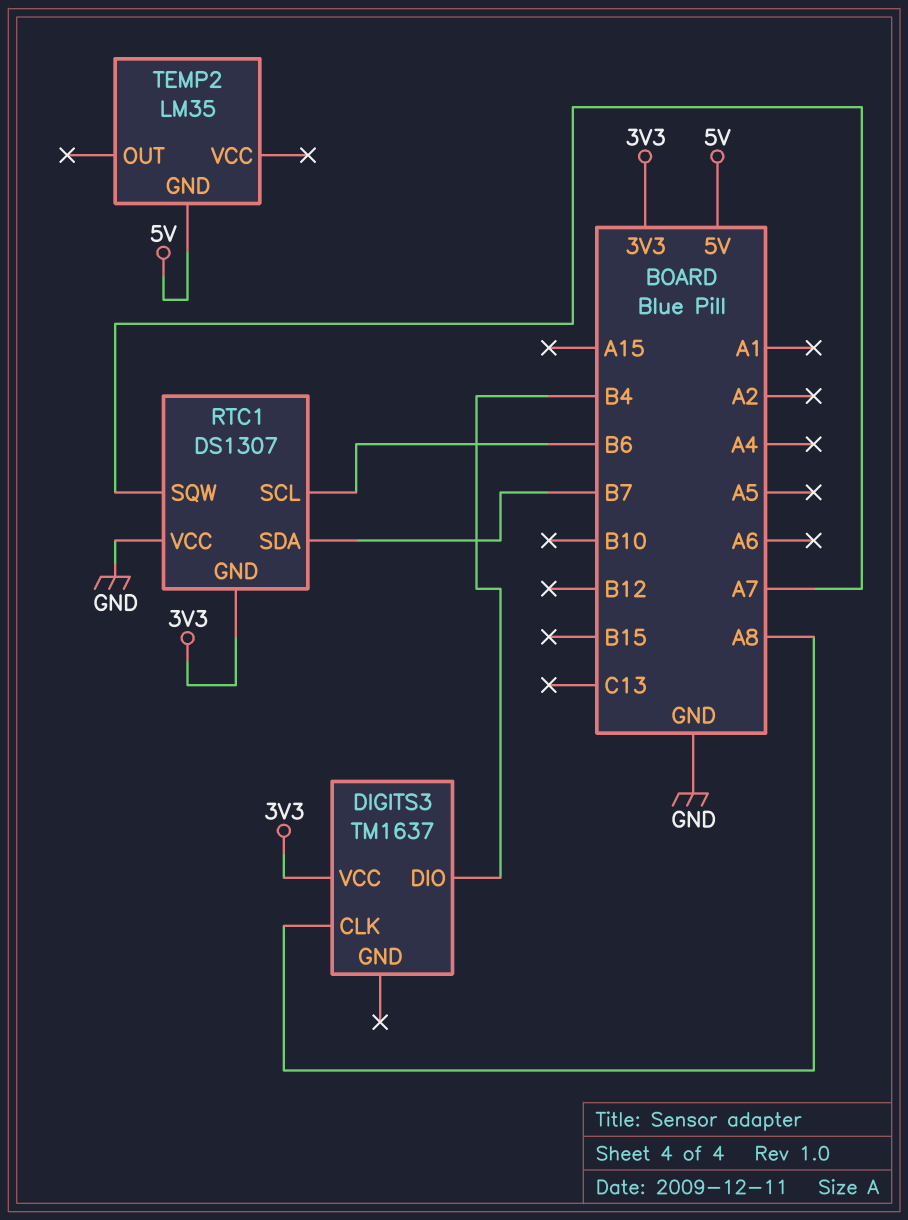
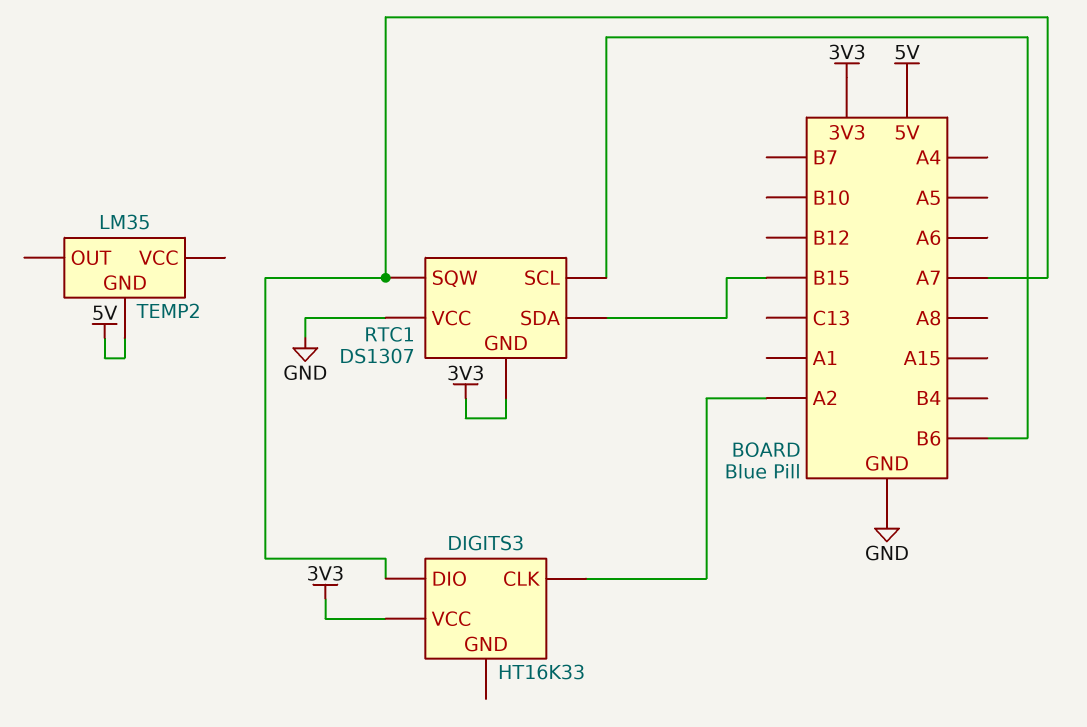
DIGITS3: TM1637 -> HT16K33
DIGITS3 pin CLK: A8 -> A2
DIGITS3 pin DIO: B4 -> A7
RTC1 pin SDA: B7 -> B15

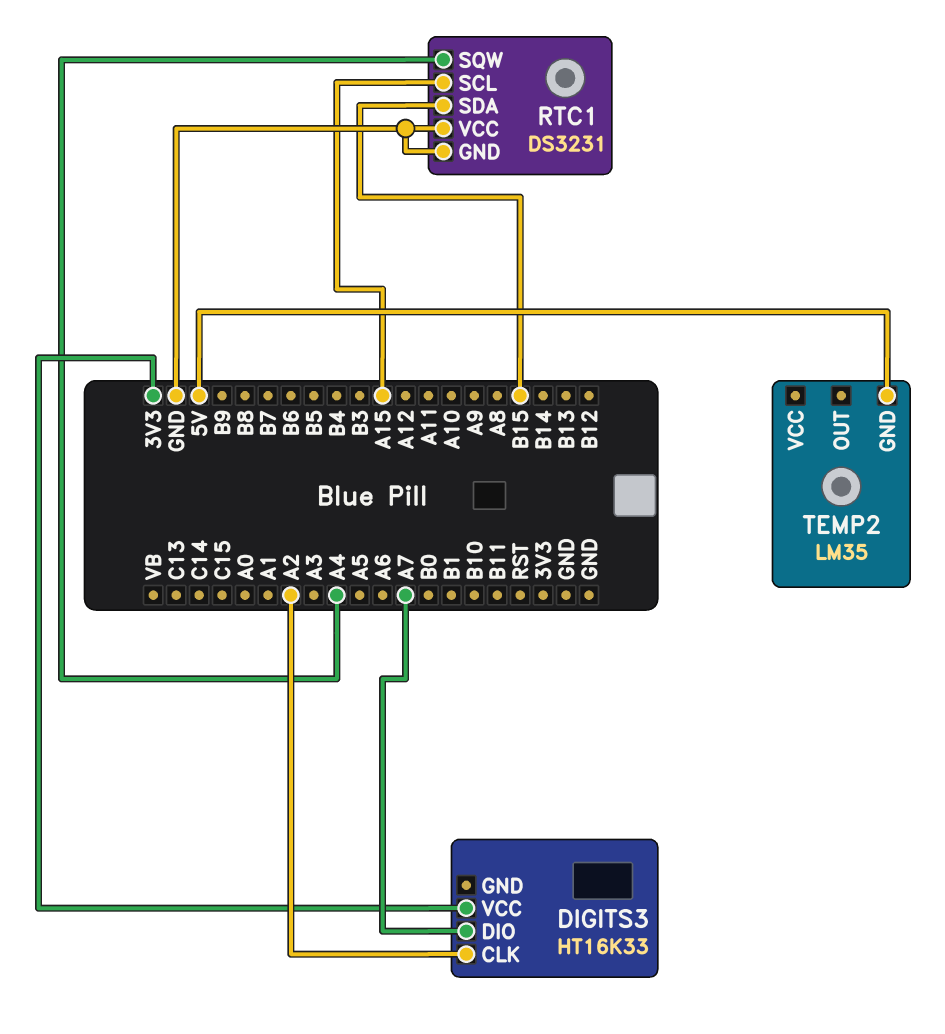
RTC1: DS1307 -> DS3231
RTC1 pin GND: 3V3 -> GND
RTC1 pin SCL: B6 -> A15
RTC1 pin SQW: A7 -> A4

